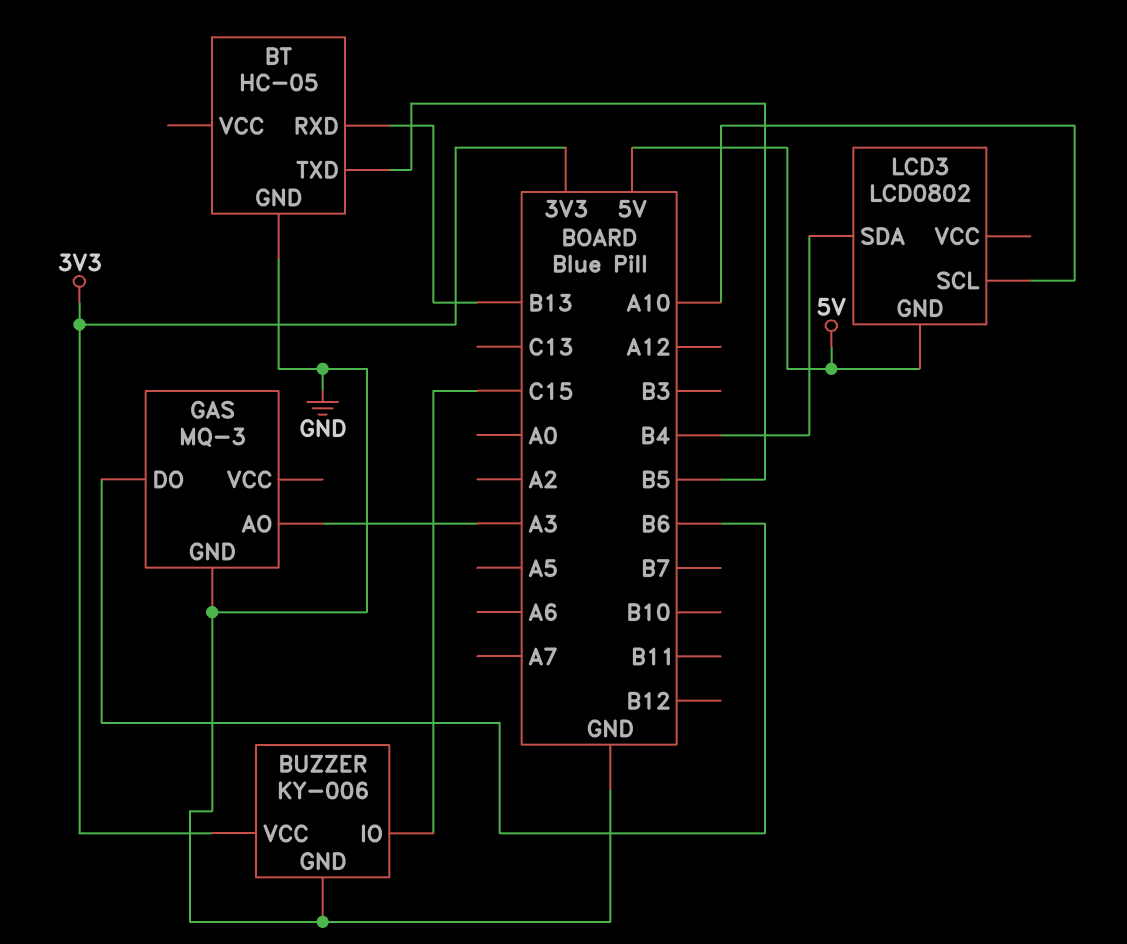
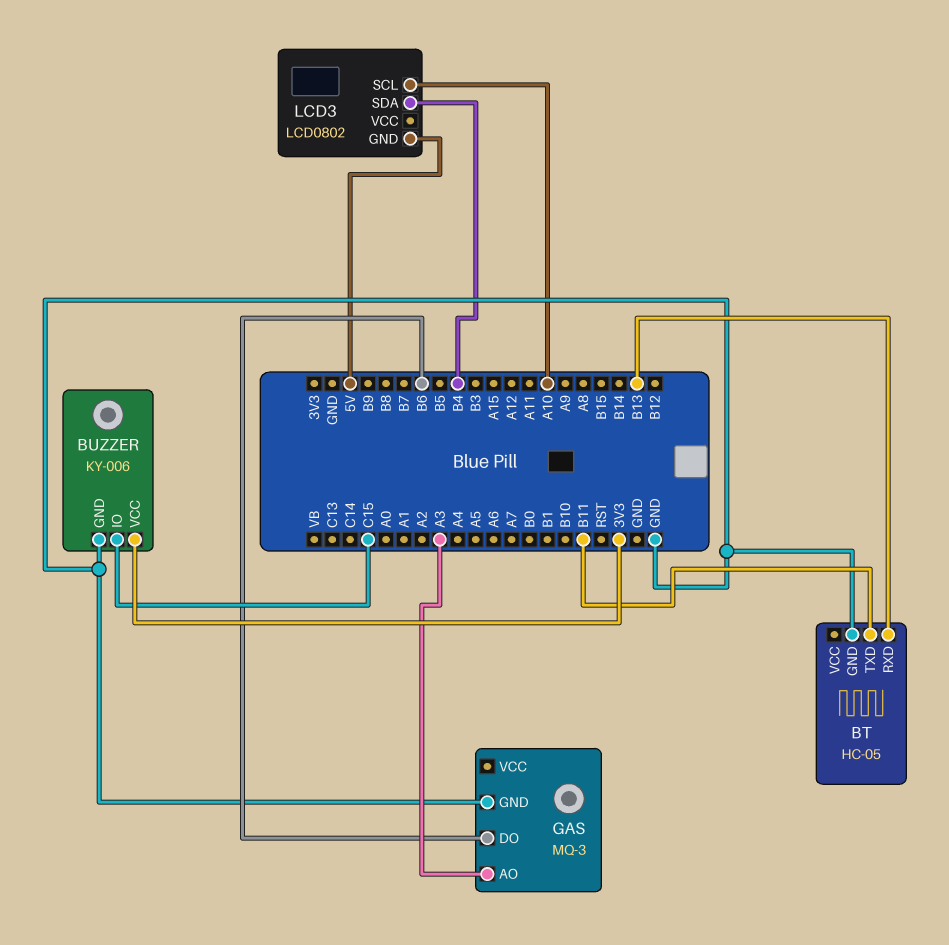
BT pin TXD: B5 -> B11

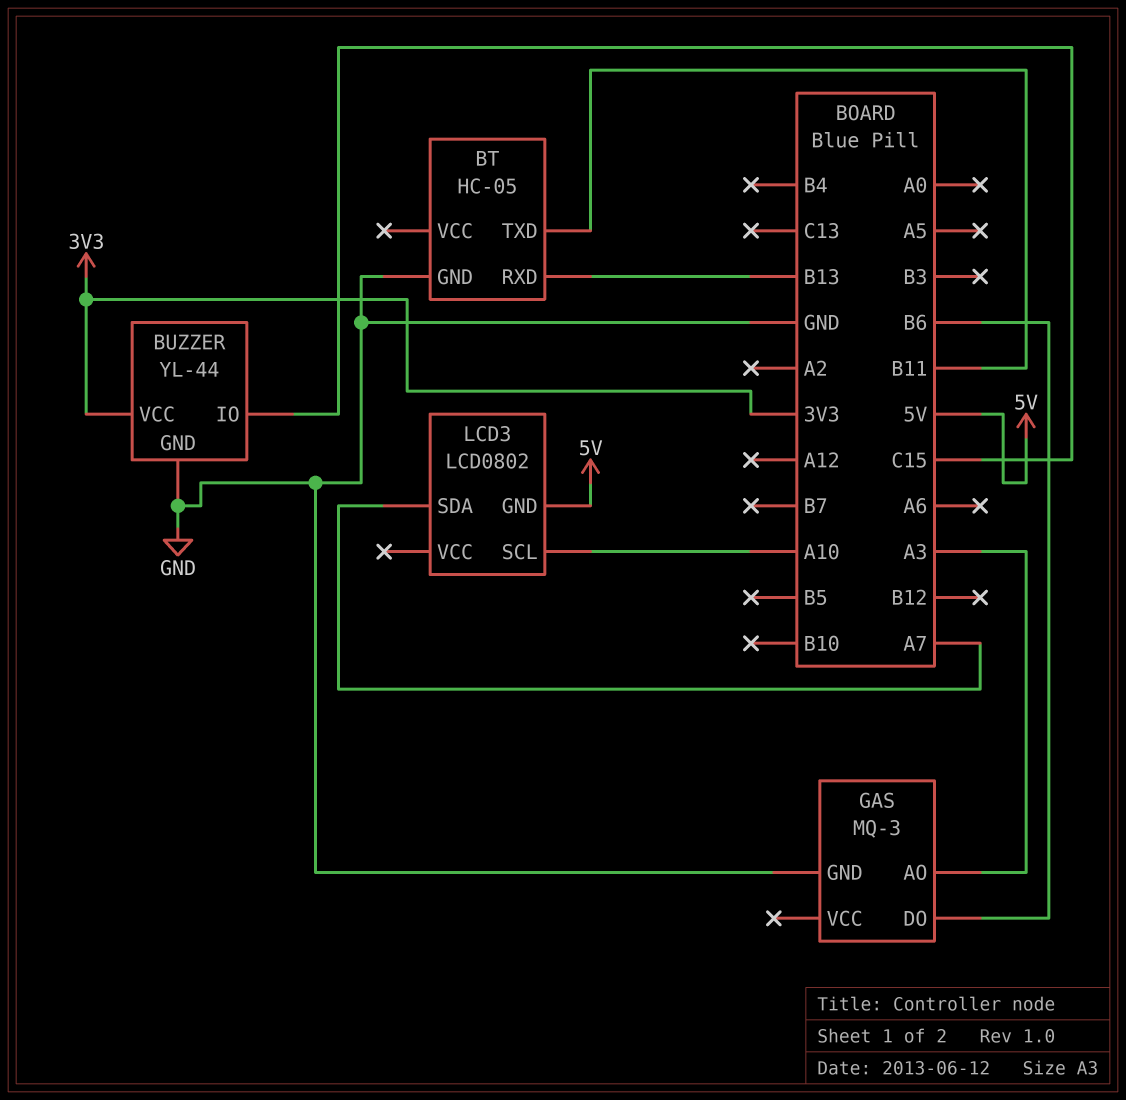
BUZZER: KY-006 -> YL-44
LCD3 pin SDA: B4 -> A7

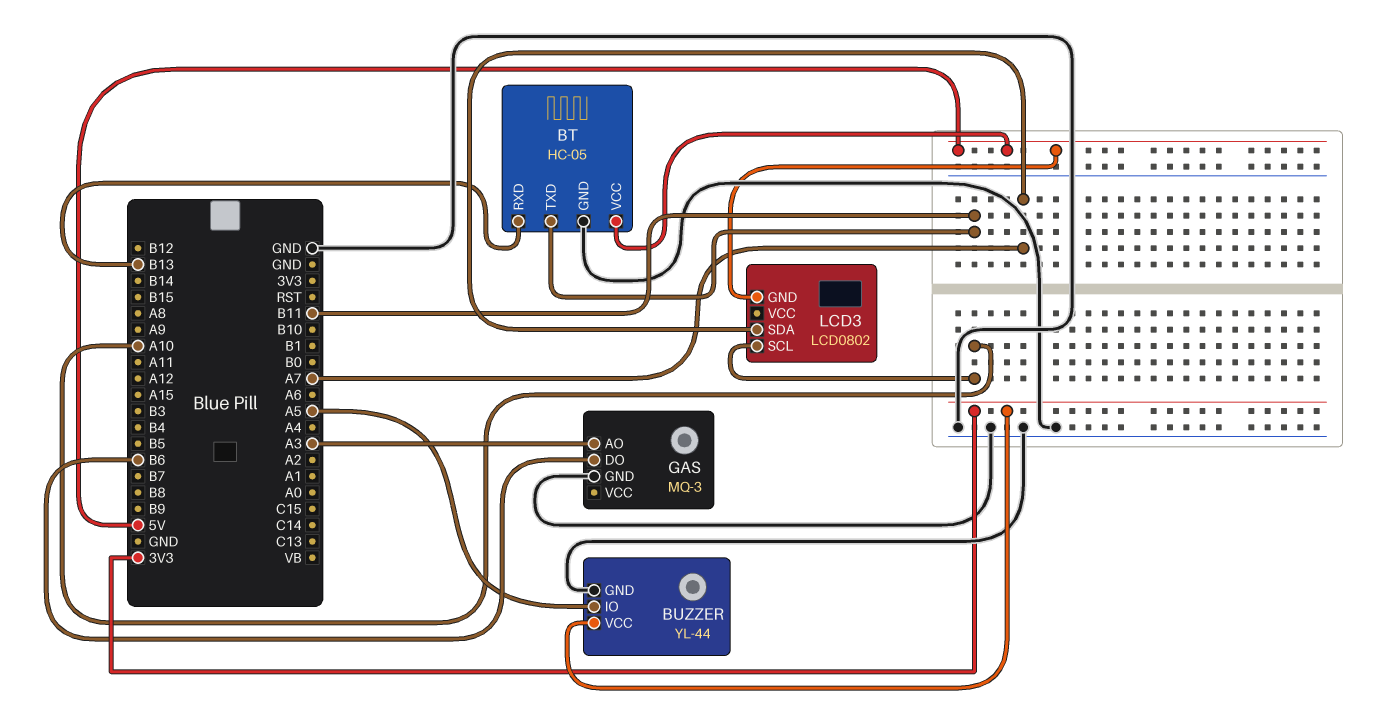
BT pin VCC: none -> 5V
BUZZER pin IO: C15 -> A5

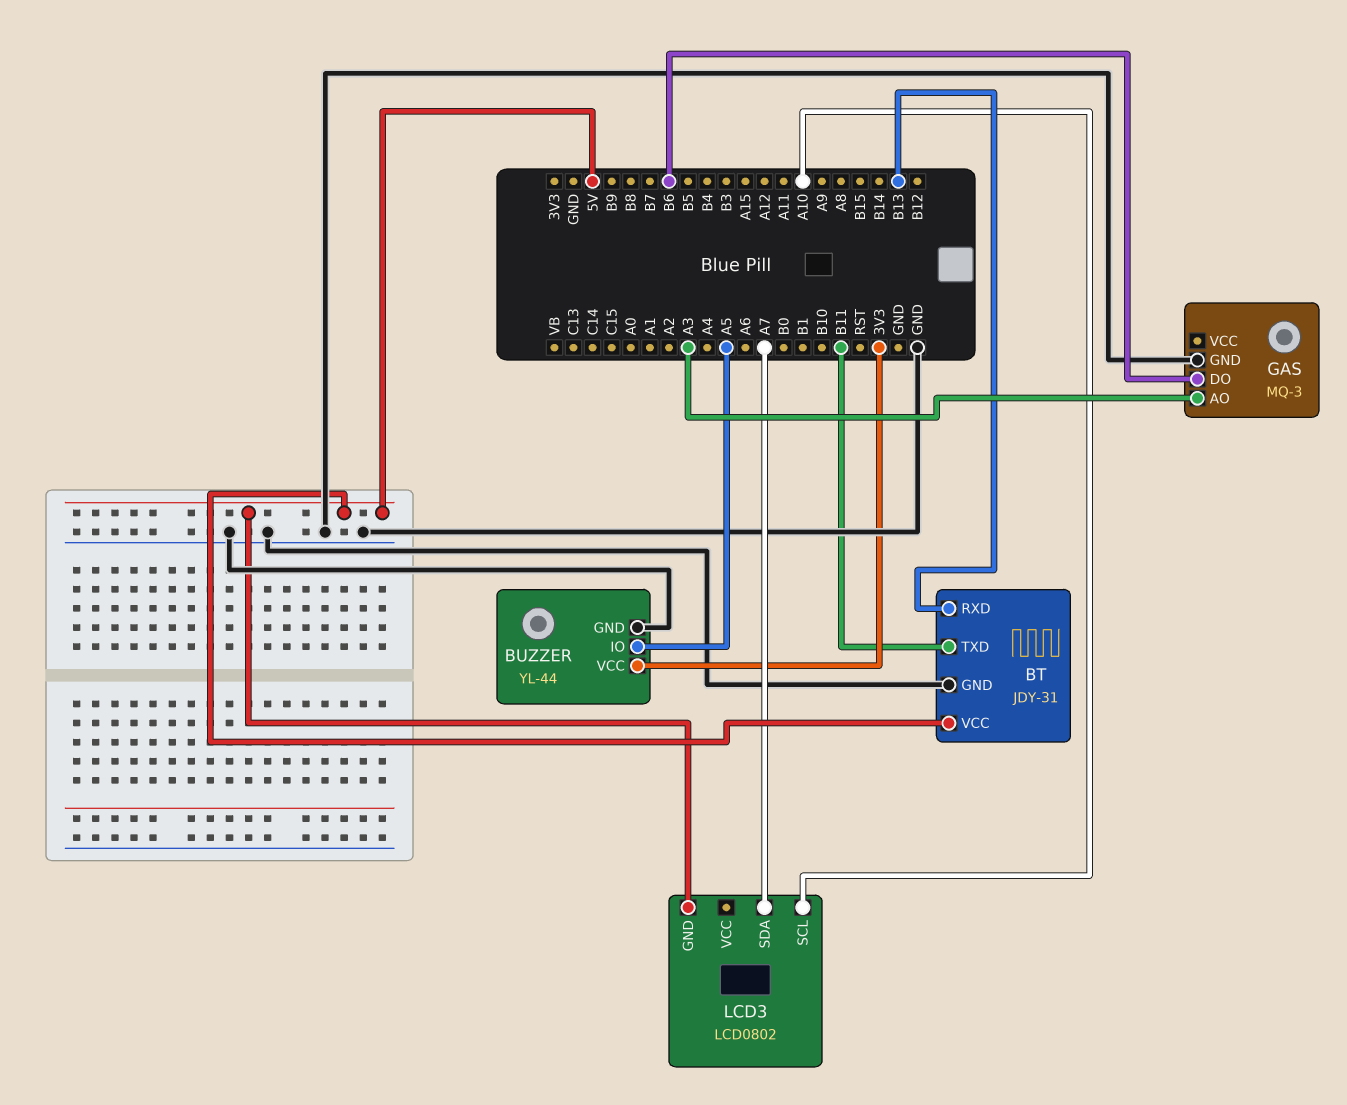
BT: HC-05 -> JDY-31

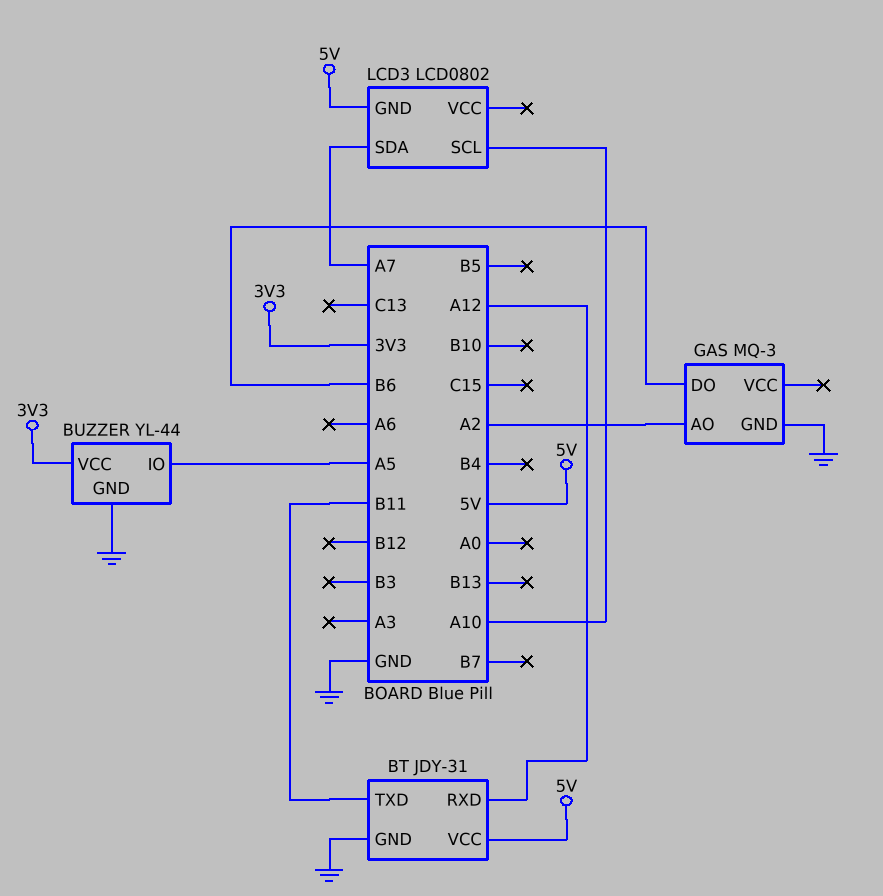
BT pin RXD: B13 -> A12
GAS pin AO: A3 -> A2

